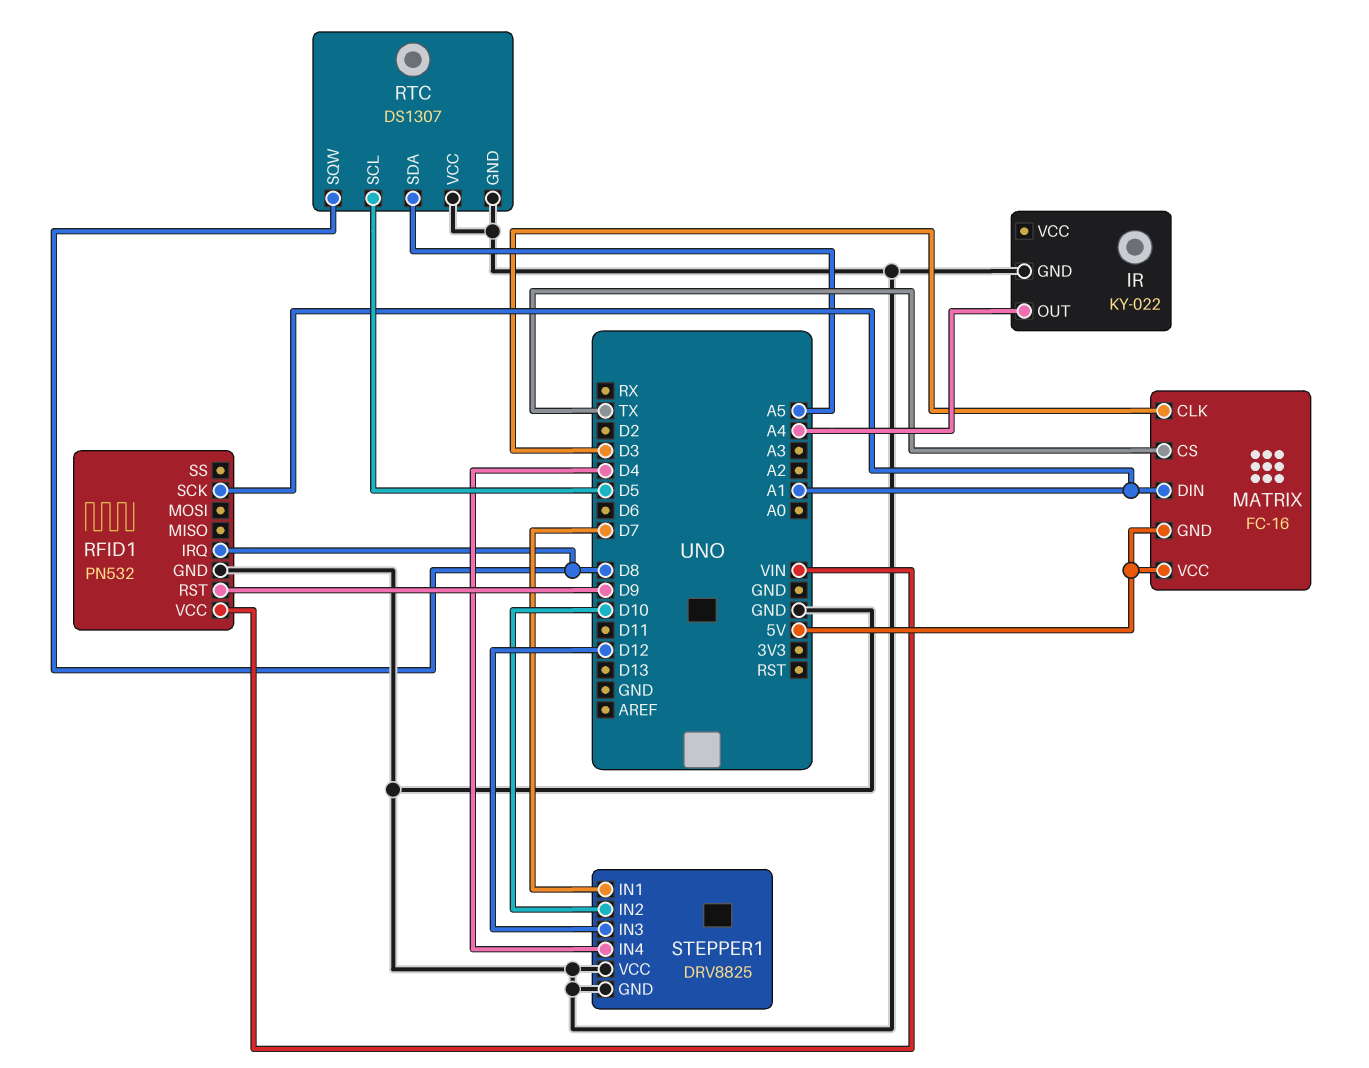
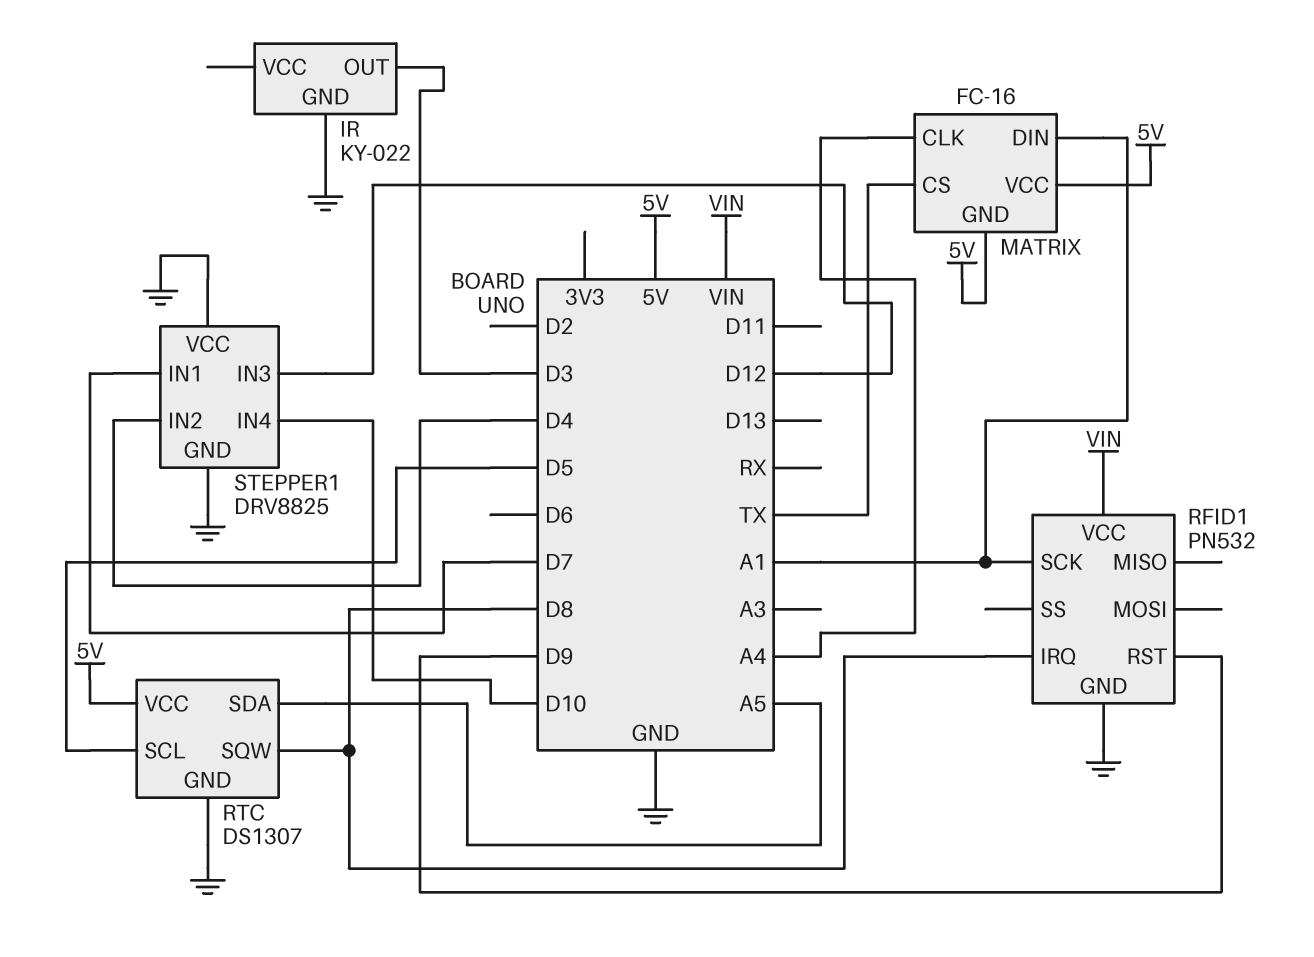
IR pin OUT: A4 -> D3
MATRIX pin CLK: D3 -> A4
RTC pin VCC: GND -> 5V
STEPPER1 pin IN2: D10 -> D4
STEPPER1 pin IN4: D4 -> D10

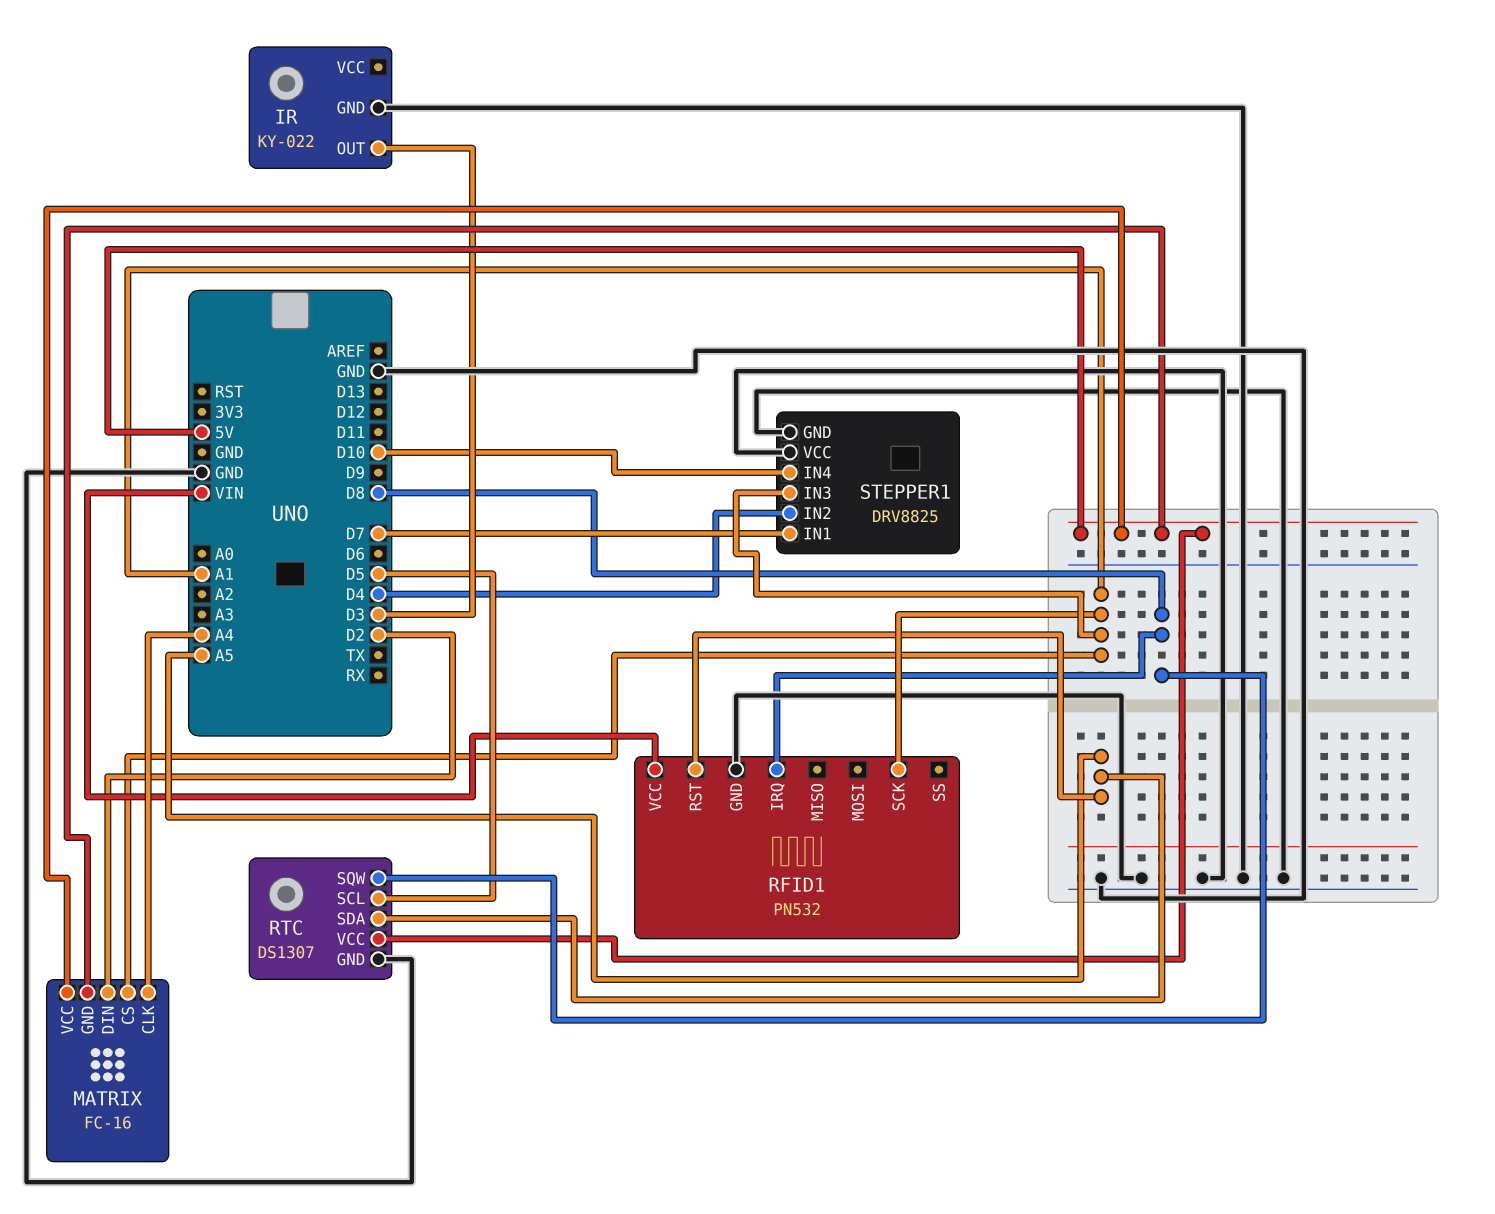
MATRIX pin CS: TX -> A1
MATRIX pin DIN: A1 -> D2
RFID1 pin RST: D9 -> A5
STEPPER1 pin IN3: D12 -> A1

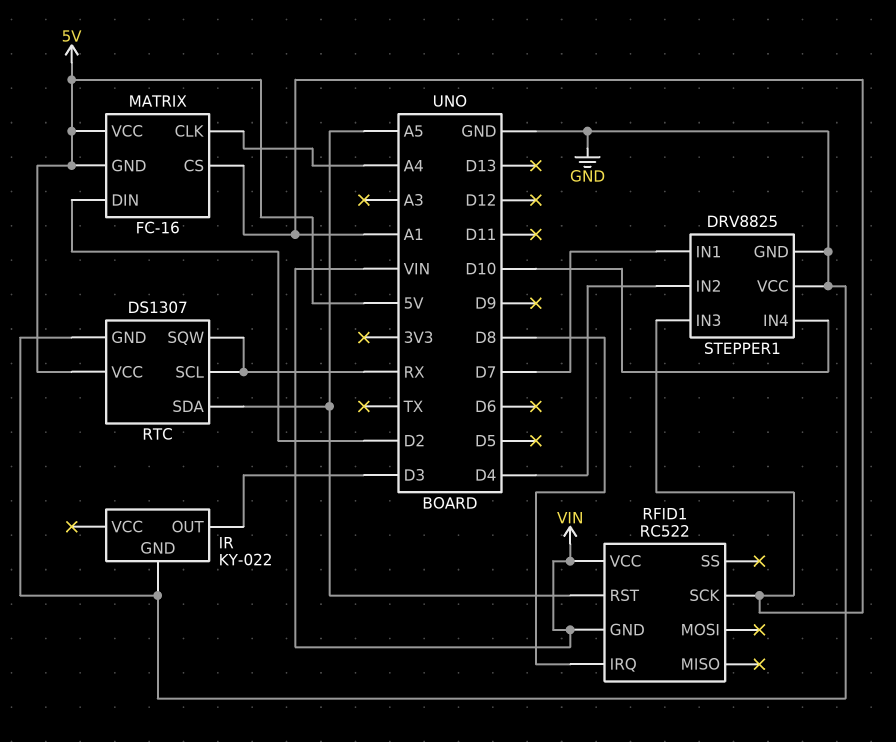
RFID1: PN532 -> RC522
RFID1 pin GND: GND -> VIN
RTC pin SCL: D5 -> RX
RTC pin SQW: D8 -> RX

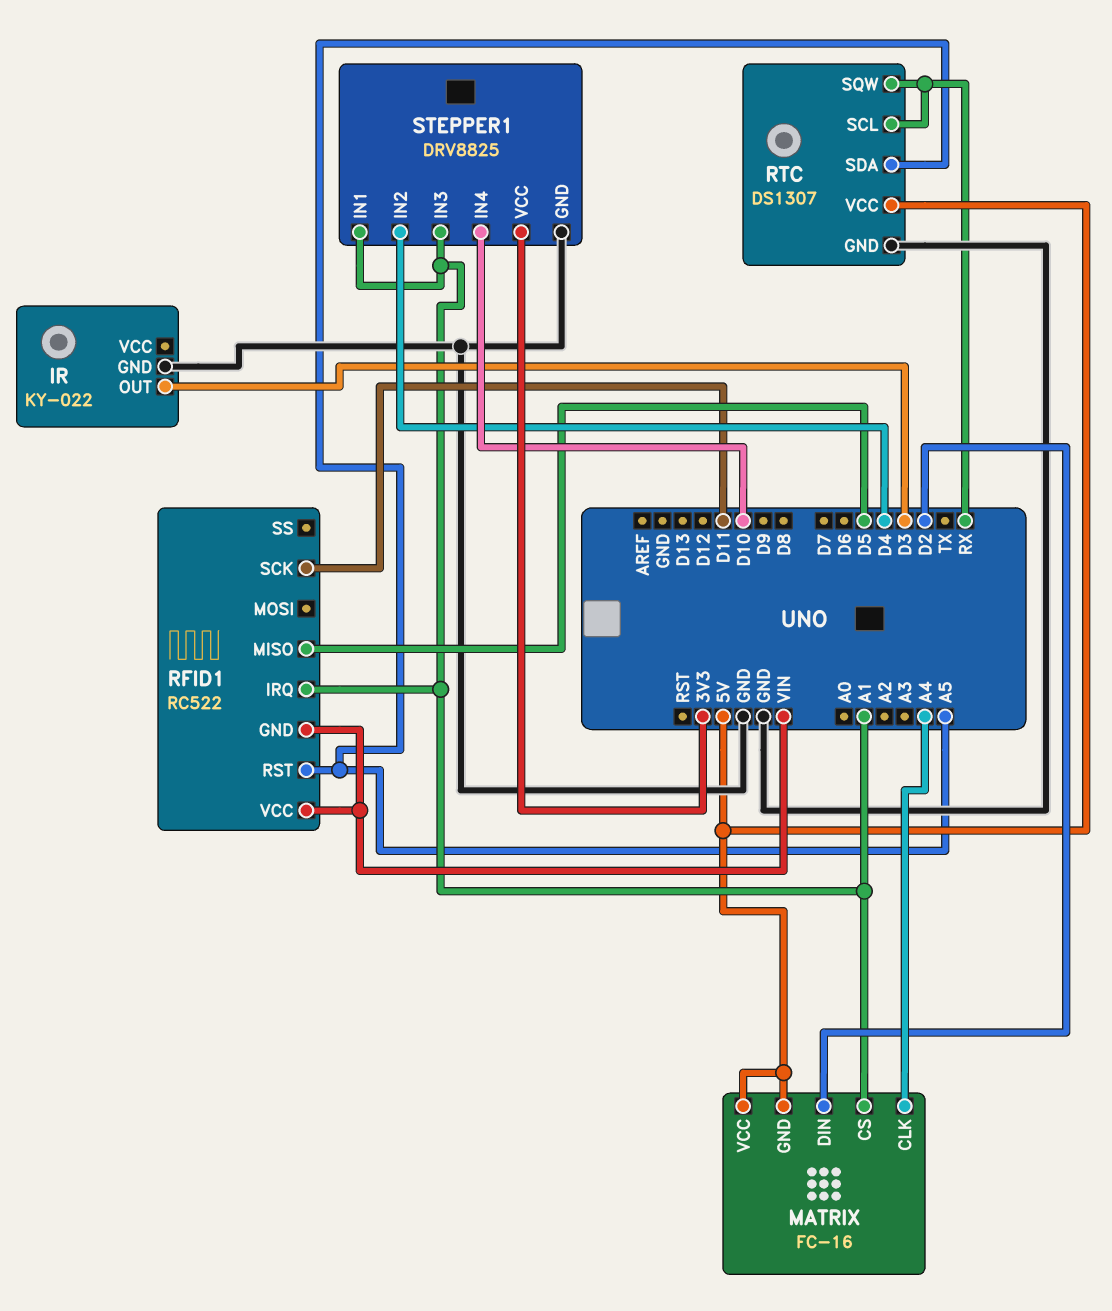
RFID1 pin IRQ: D8 -> A1
RFID1 pin MISO: none -> D5
RFID1 pin SCK: A1 -> D11
STEPPER1 pin IN1: D7 -> A1
STEPPER1 pin VCC: GND -> 3V3

